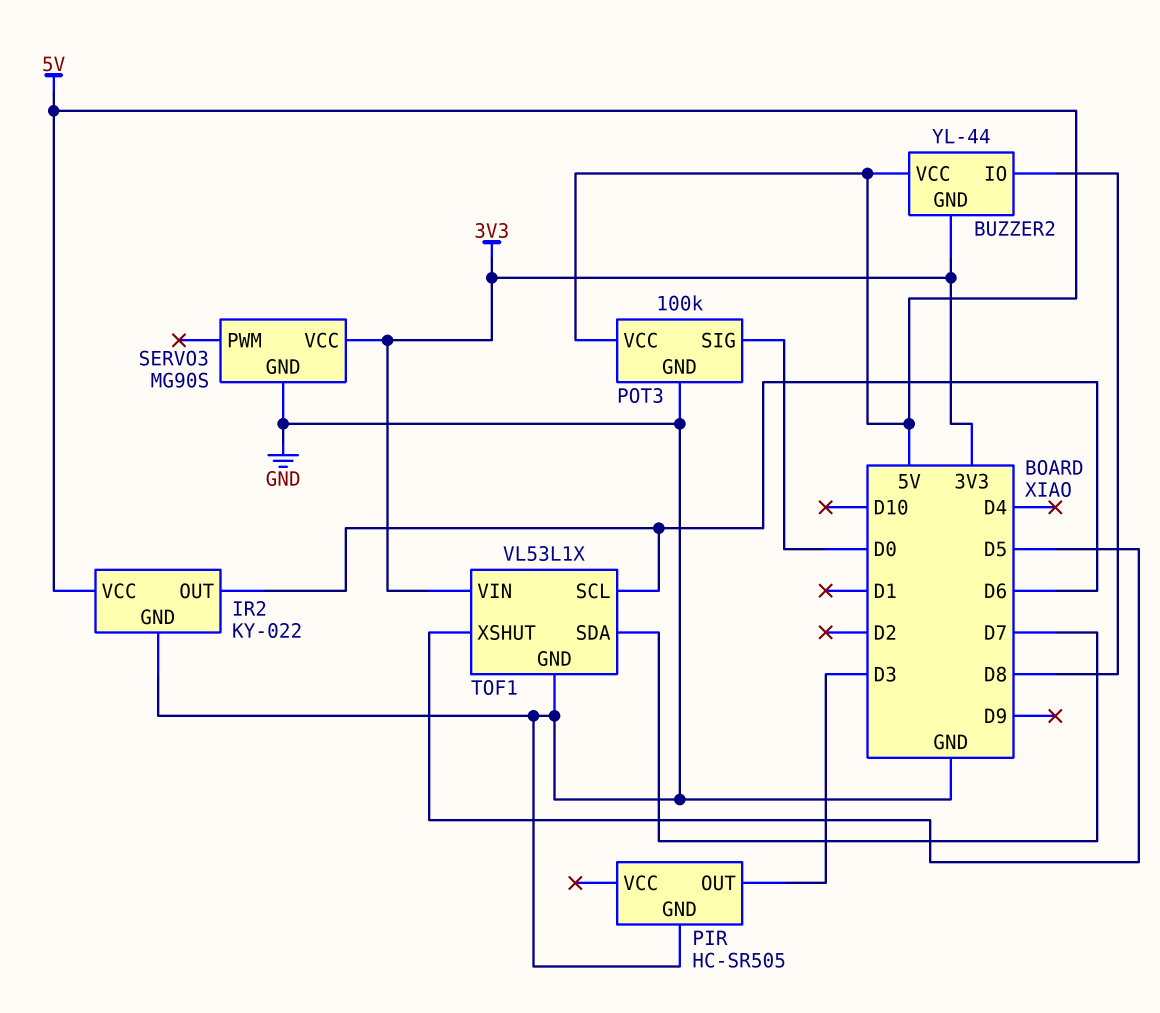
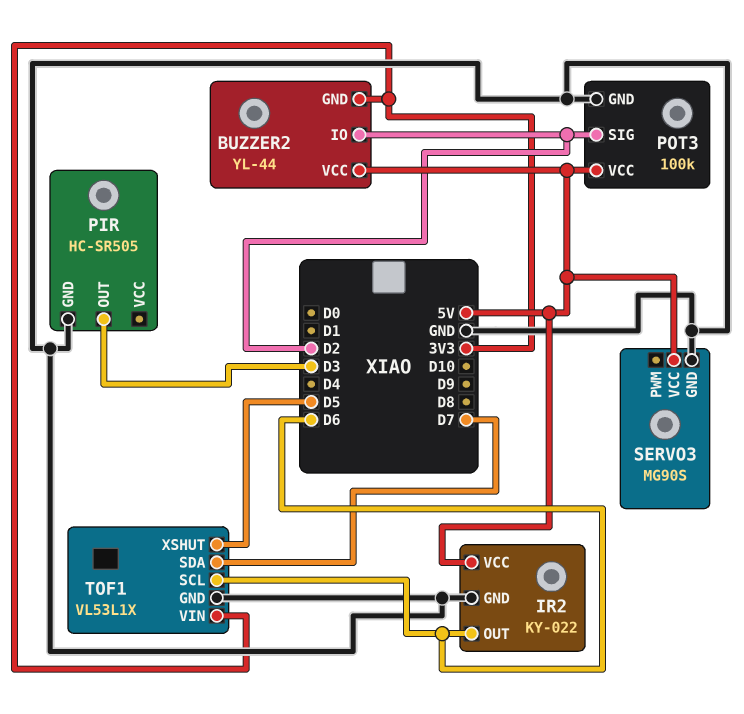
BUZZER2 pin IO: D8 -> D2
POT3 pin SIG: D0 -> D2
SERVO3 pin VCC: 3V3 -> 5V

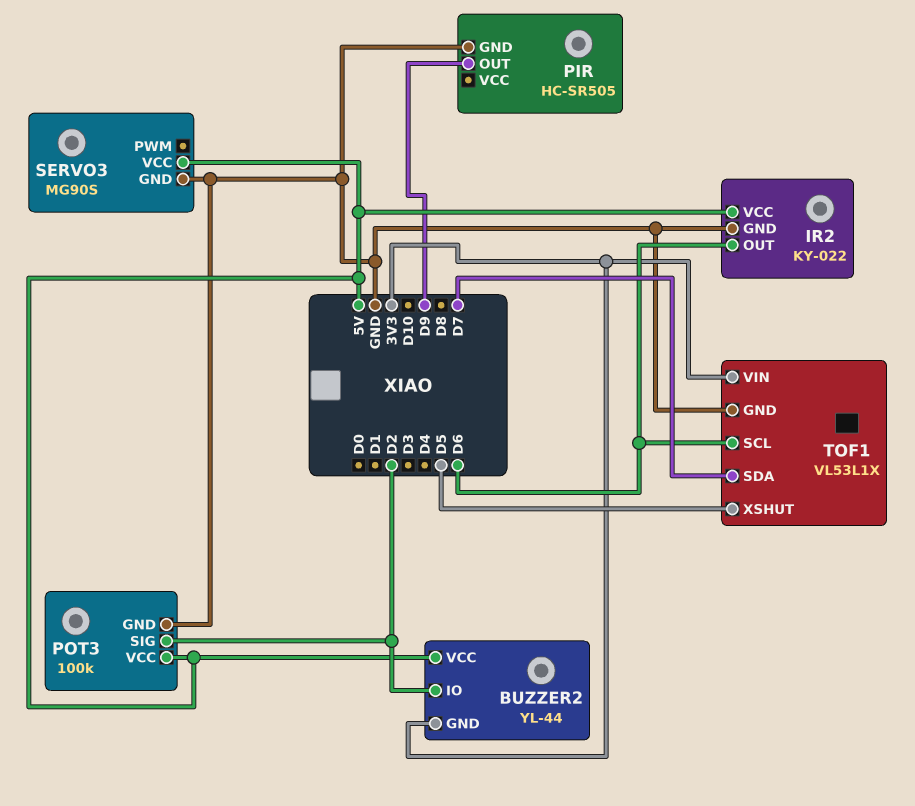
PIR pin OUT: D3 -> D9

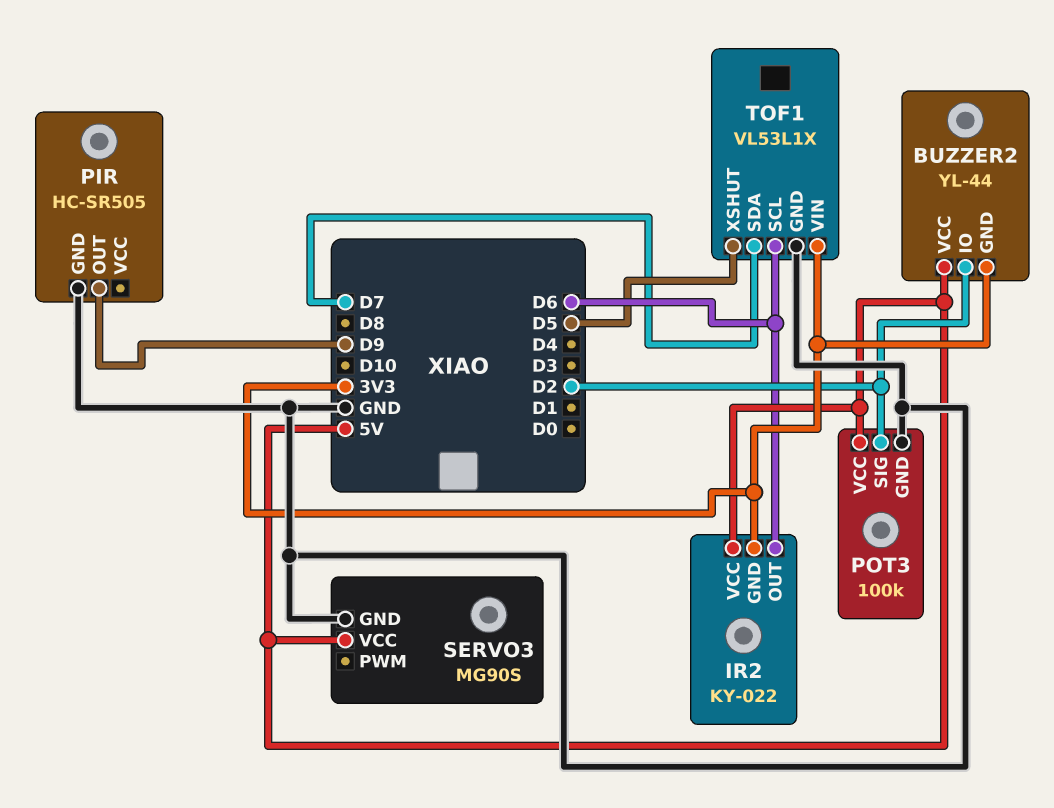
IR2 pin GND: GND -> 3V3

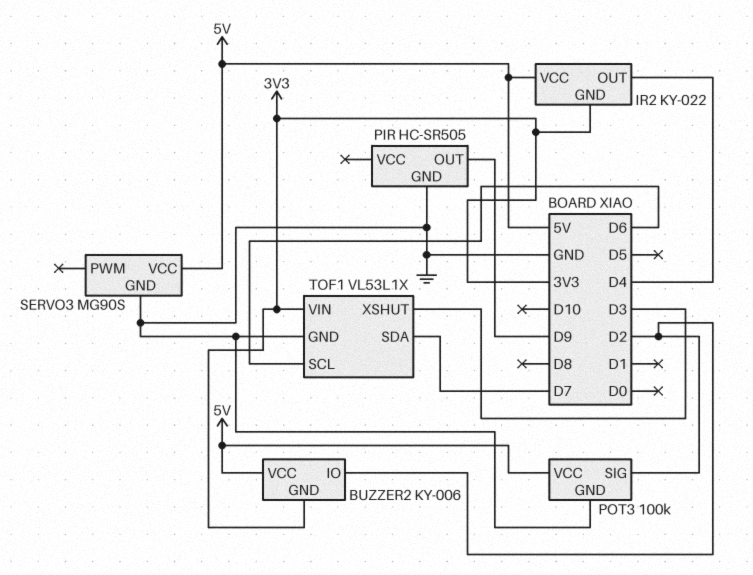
BUZZER2: YL-44 -> KY-006
IR2 pin OUT: D6 -> D4
TOF1 pin XSHUT: D5 -> D3

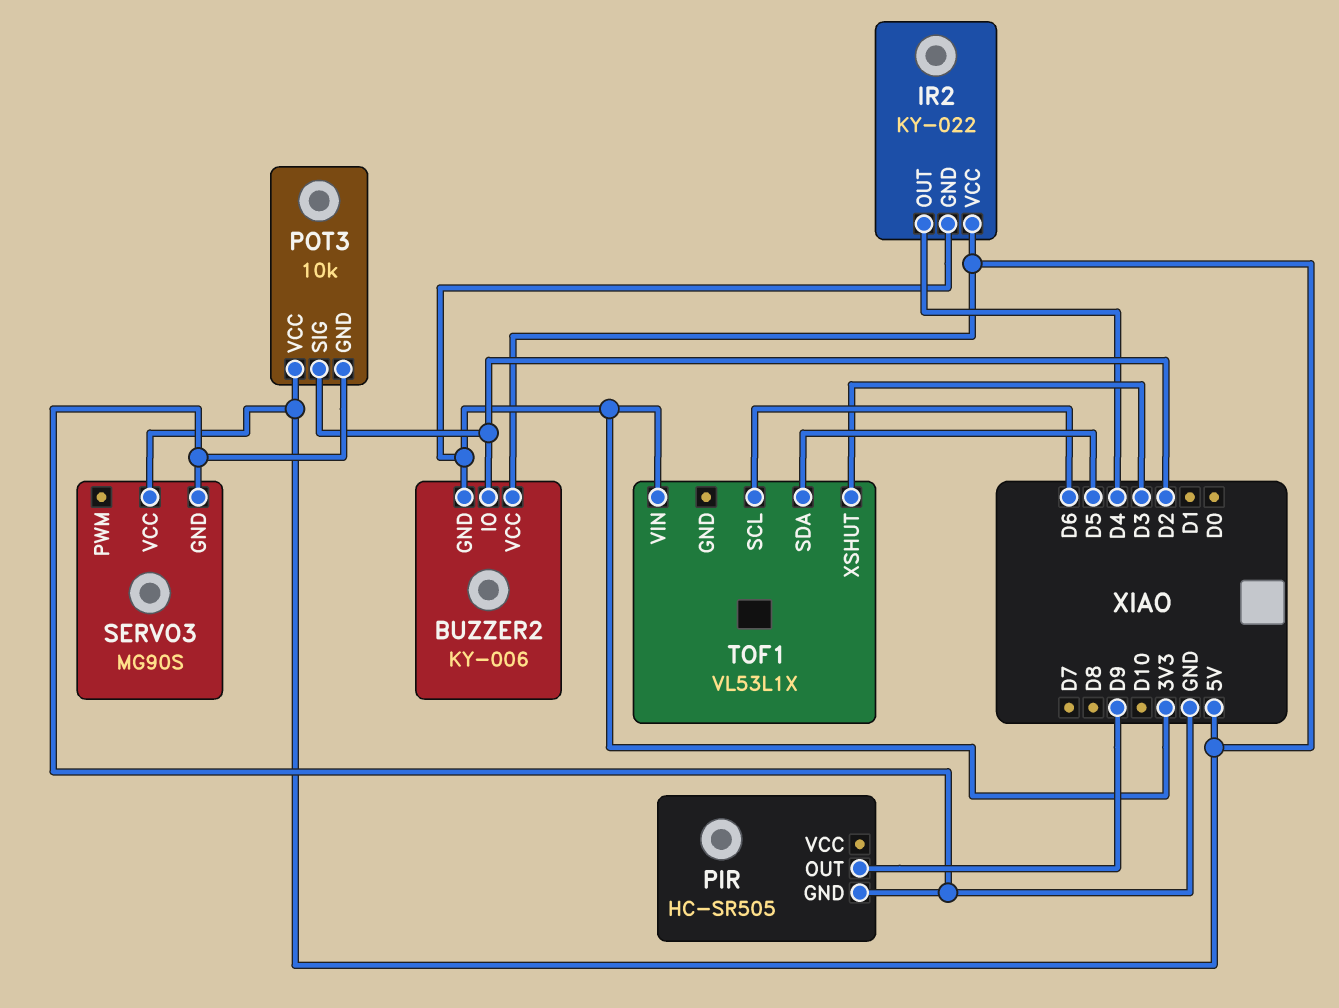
POT3: 100k -> 10k
TOF1 pin GND: GND -> none
TOF1 pin SDA: D7 -> D5

